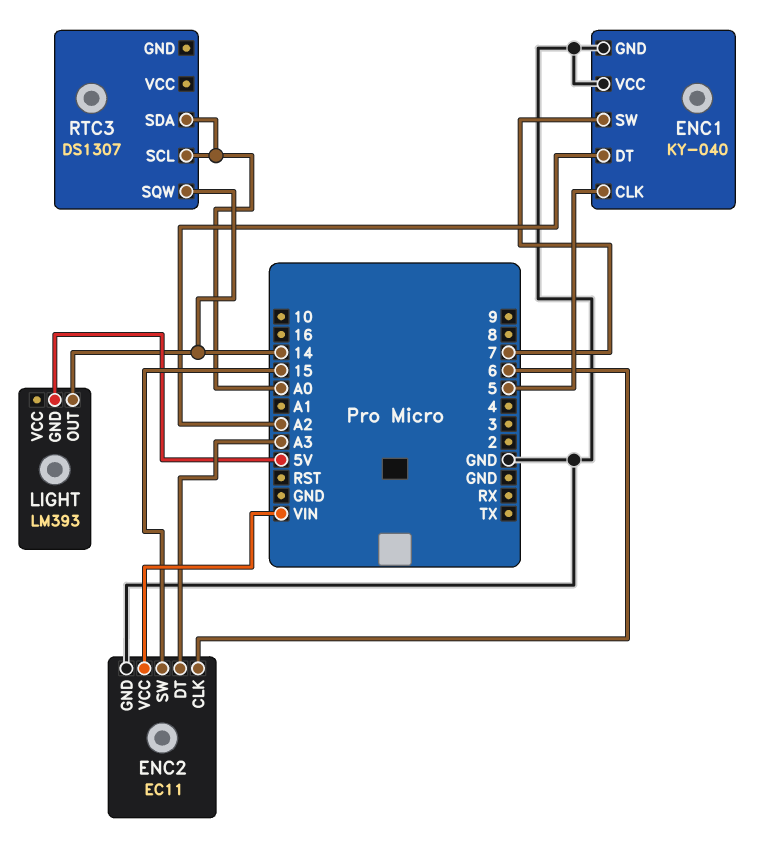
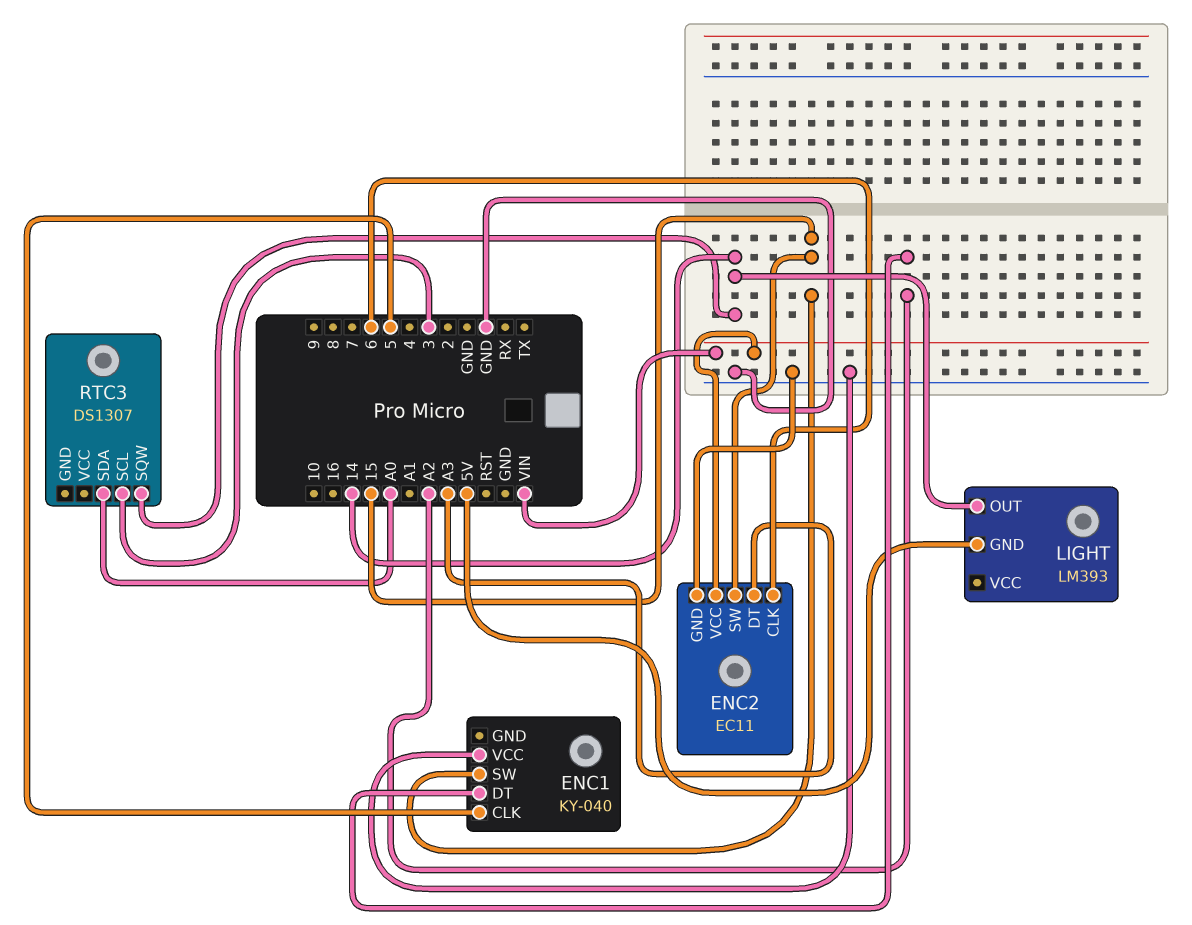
ENC1 pin GND: GND -> none
ENC1 pin SW: 7 -> 15
RTC3 pin SCL: A0 -> 3

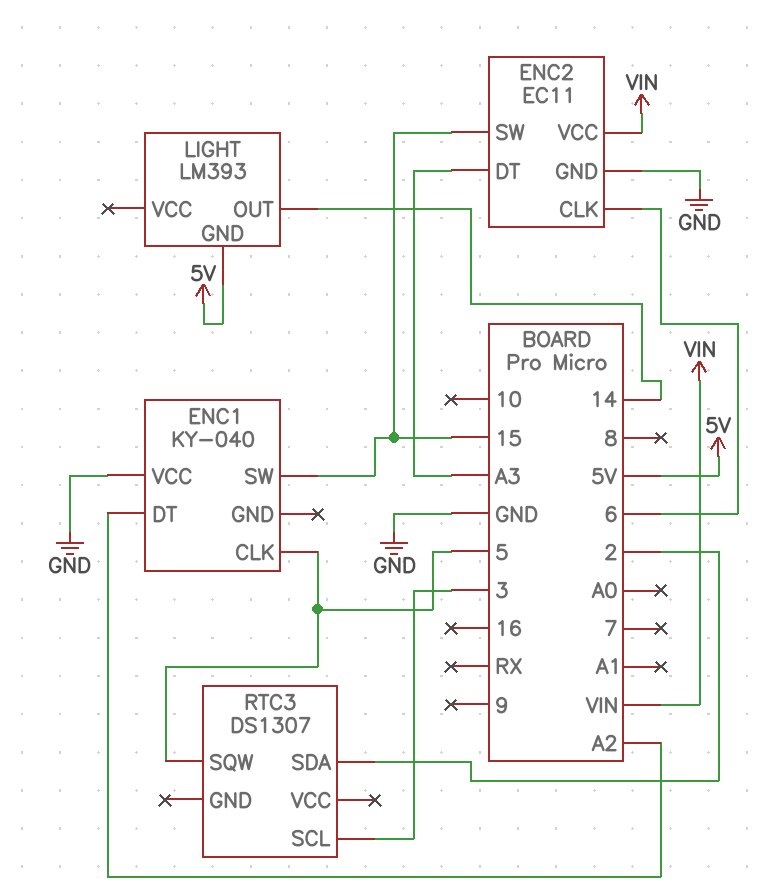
RTC3 pin SDA: A0 -> 2
RTC3 pin SQW: 14 -> 5

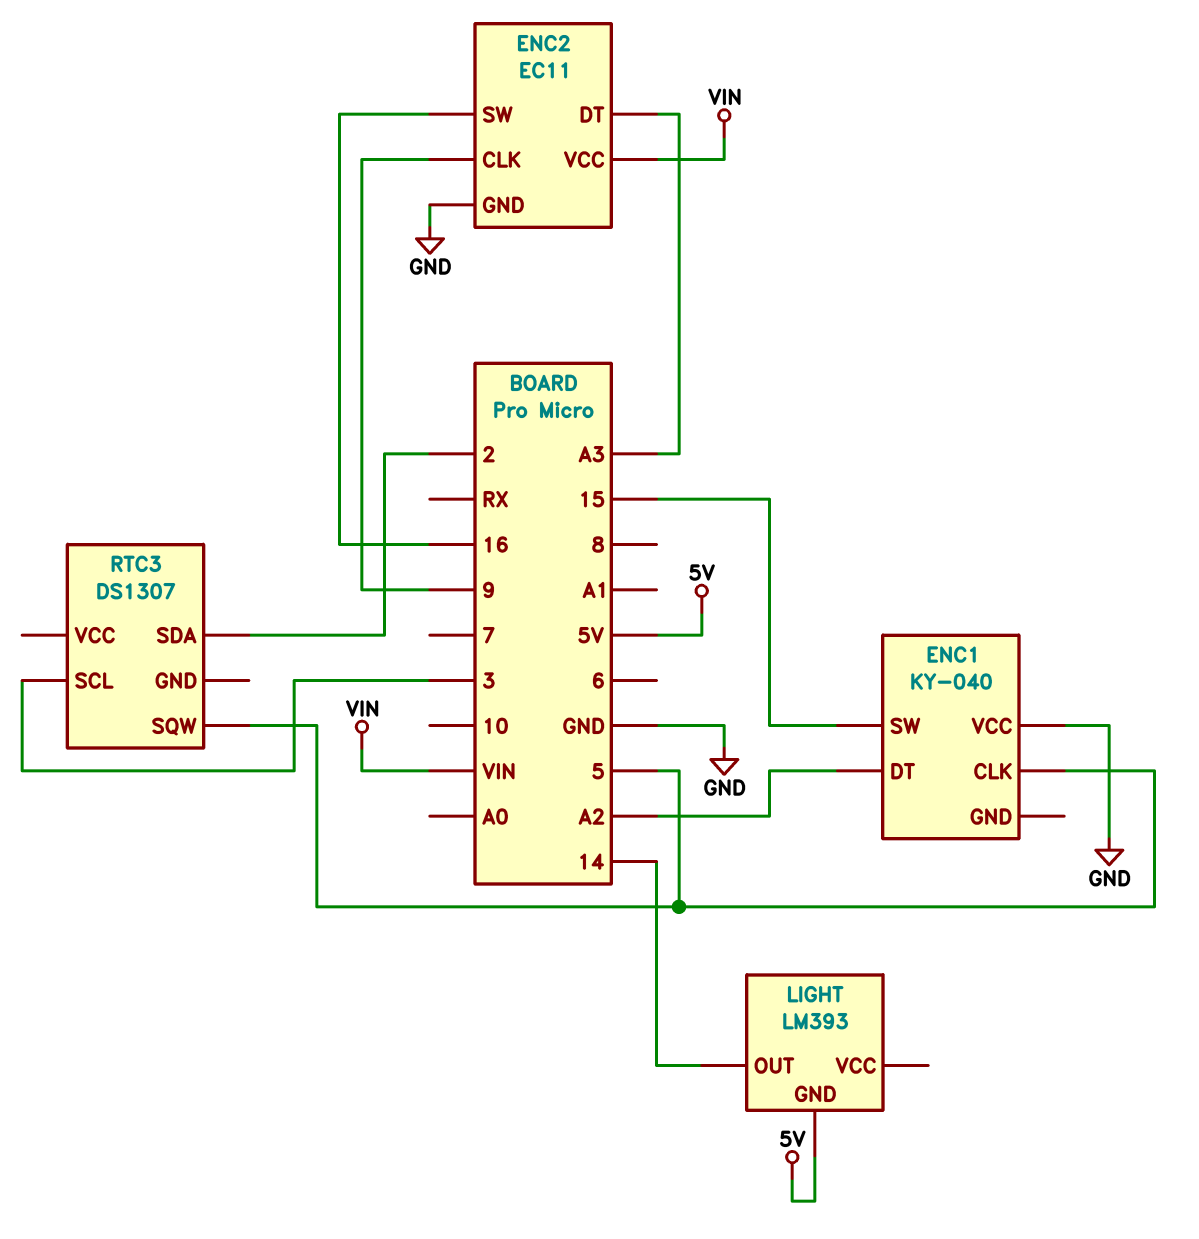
ENC2 pin CLK: 6 -> 9
ENC2 pin SW: 15 -> 16

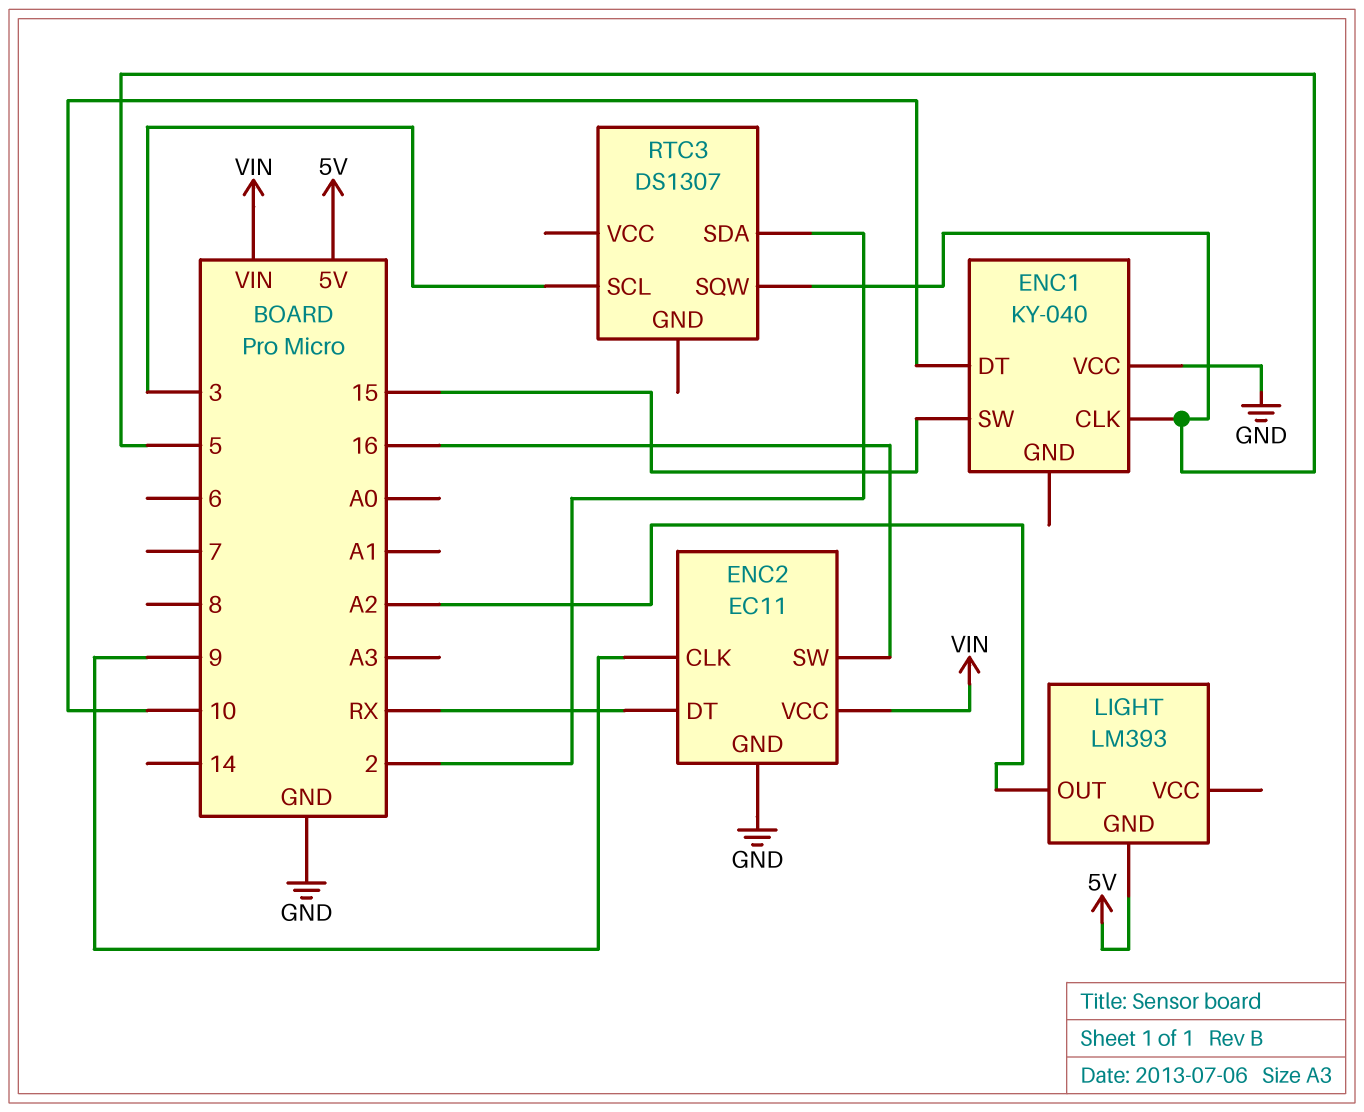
ENC1 pin DT: A2 -> 10
ENC2 pin DT: A3 -> RX
LIGHT pin OUT: 14 -> A2

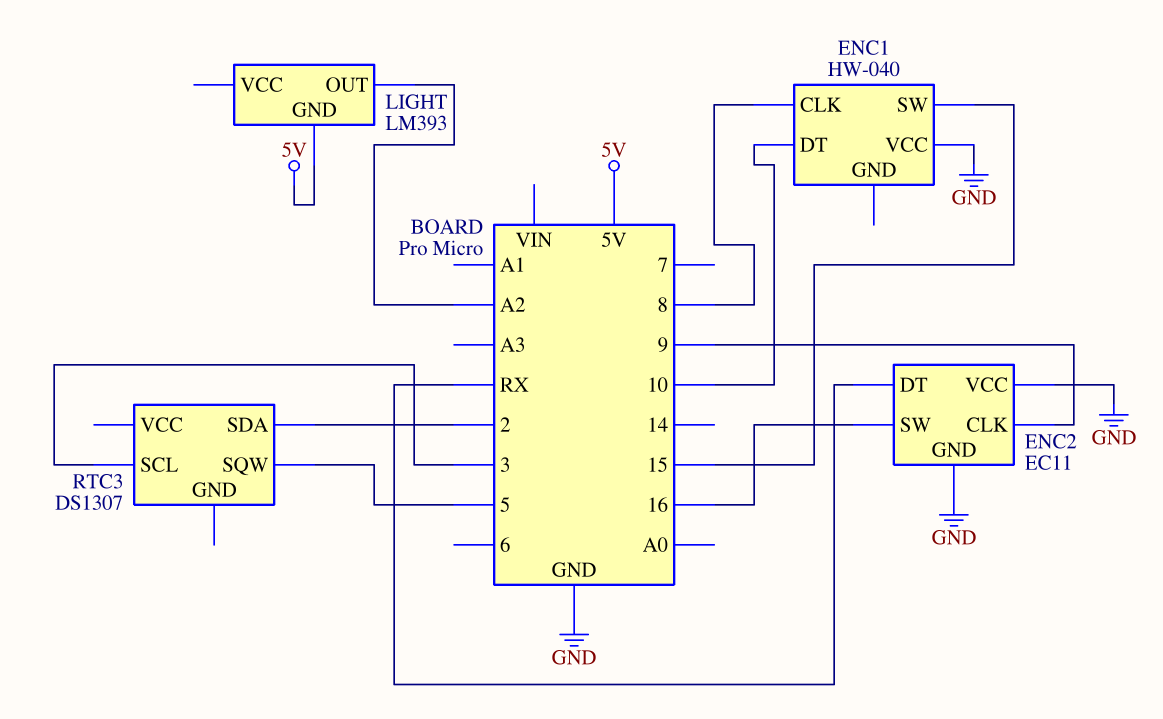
ENC1: KY-040 -> HW-040
ENC1 pin CLK: 5 -> 8
ENC2 pin VCC: VIN -> GND

